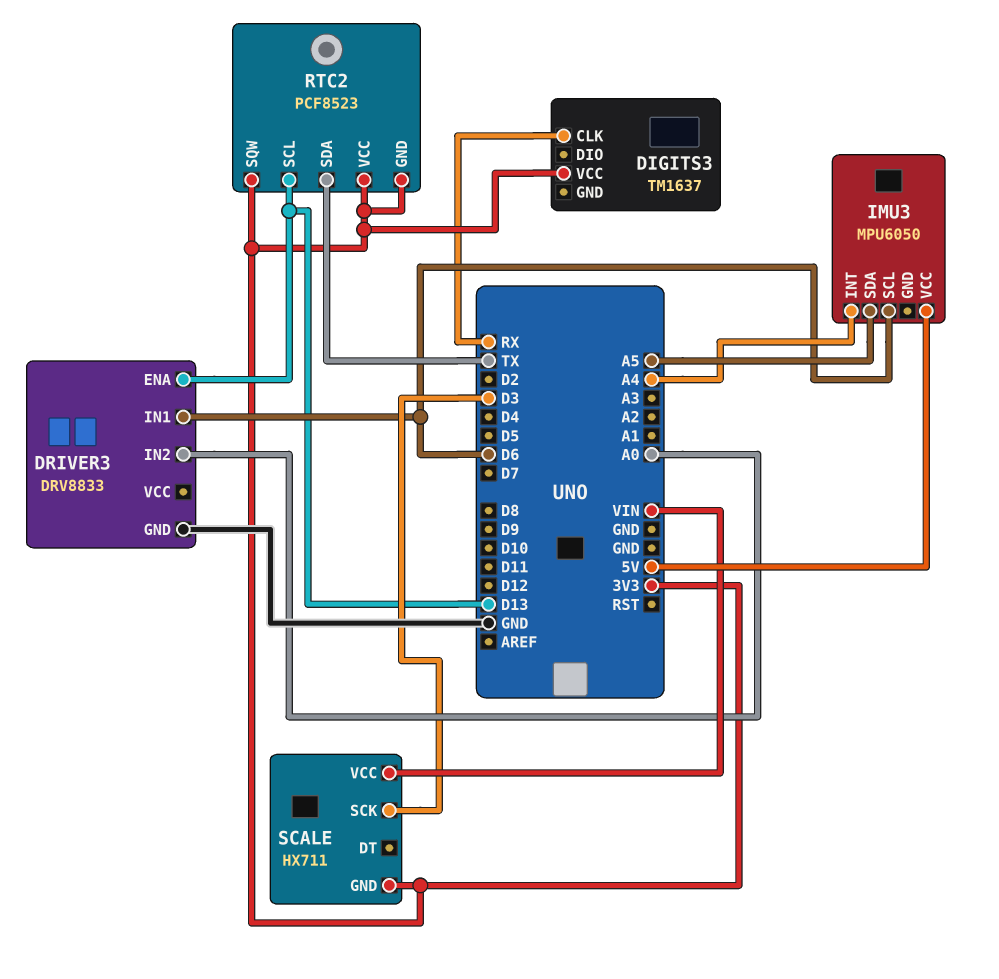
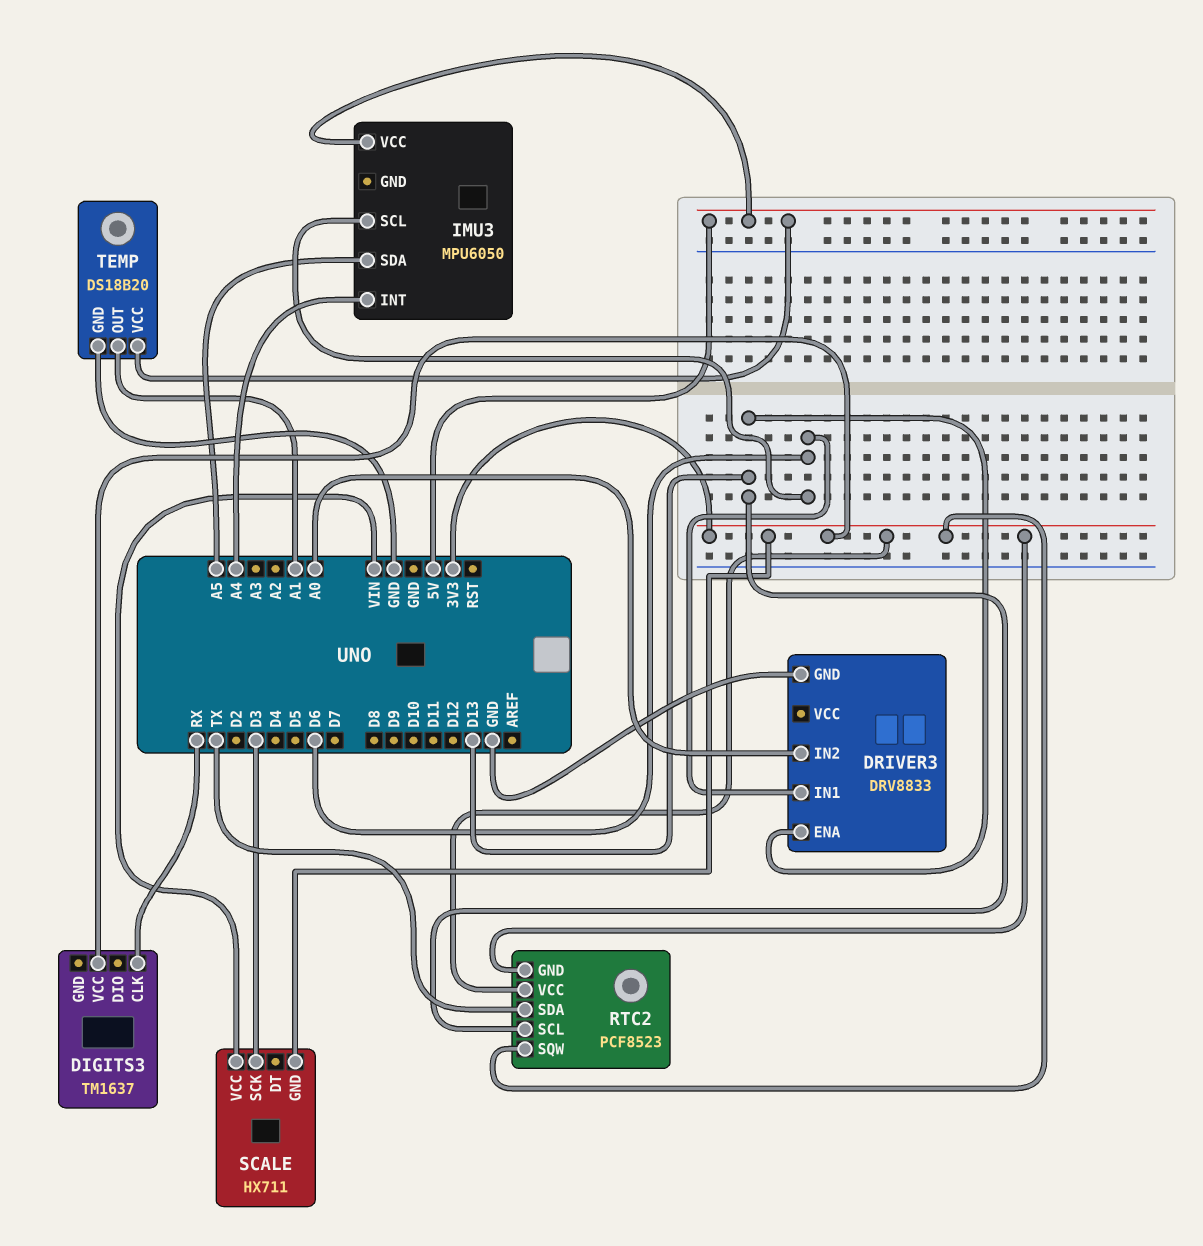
TEMP: none -> DS18B20
TEMP pin GND: none -> GND
TEMP pin OUT: none -> A1
TEMP pin VCC: none -> 5V

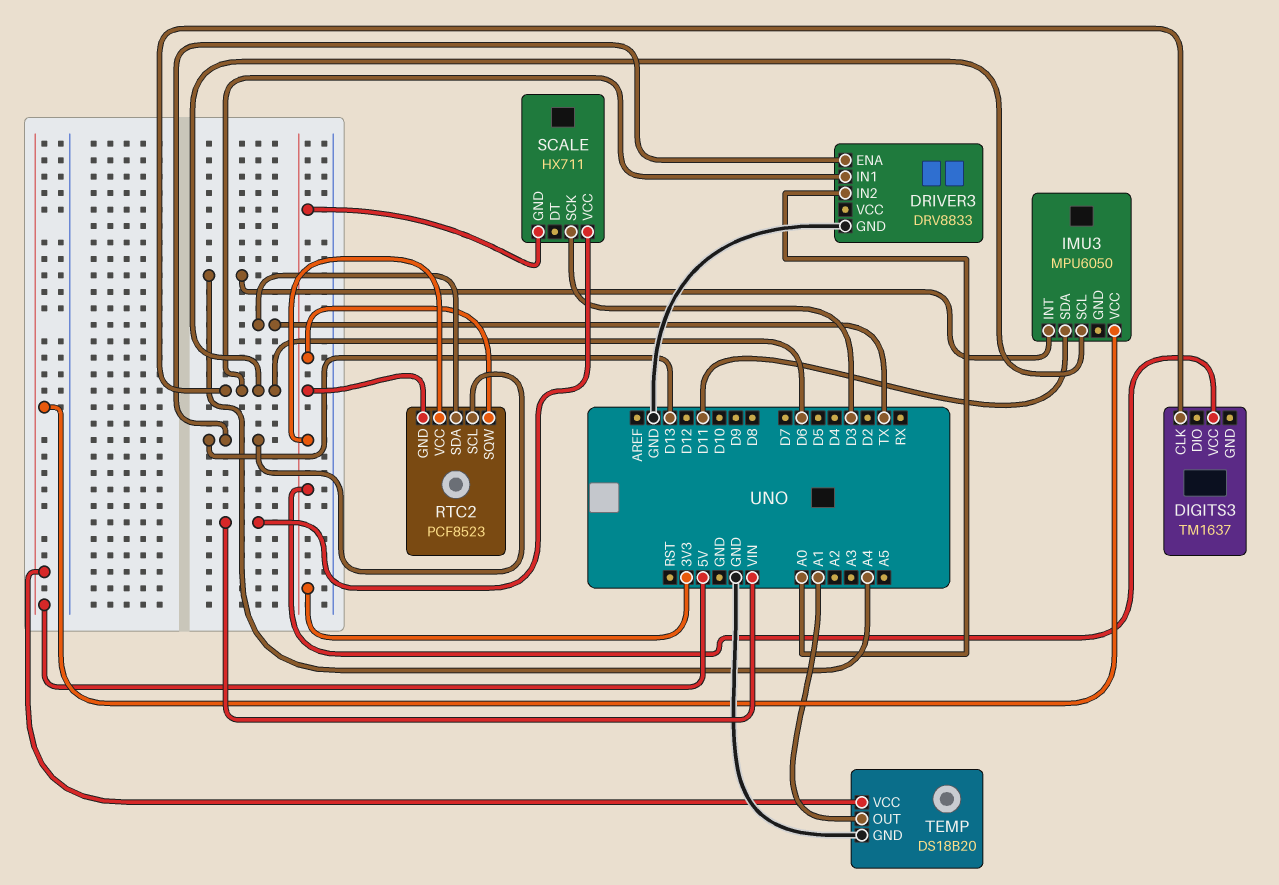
DIGITS3 pin CLK: RX -> D6
IMU3 pin SDA: A5 -> D11

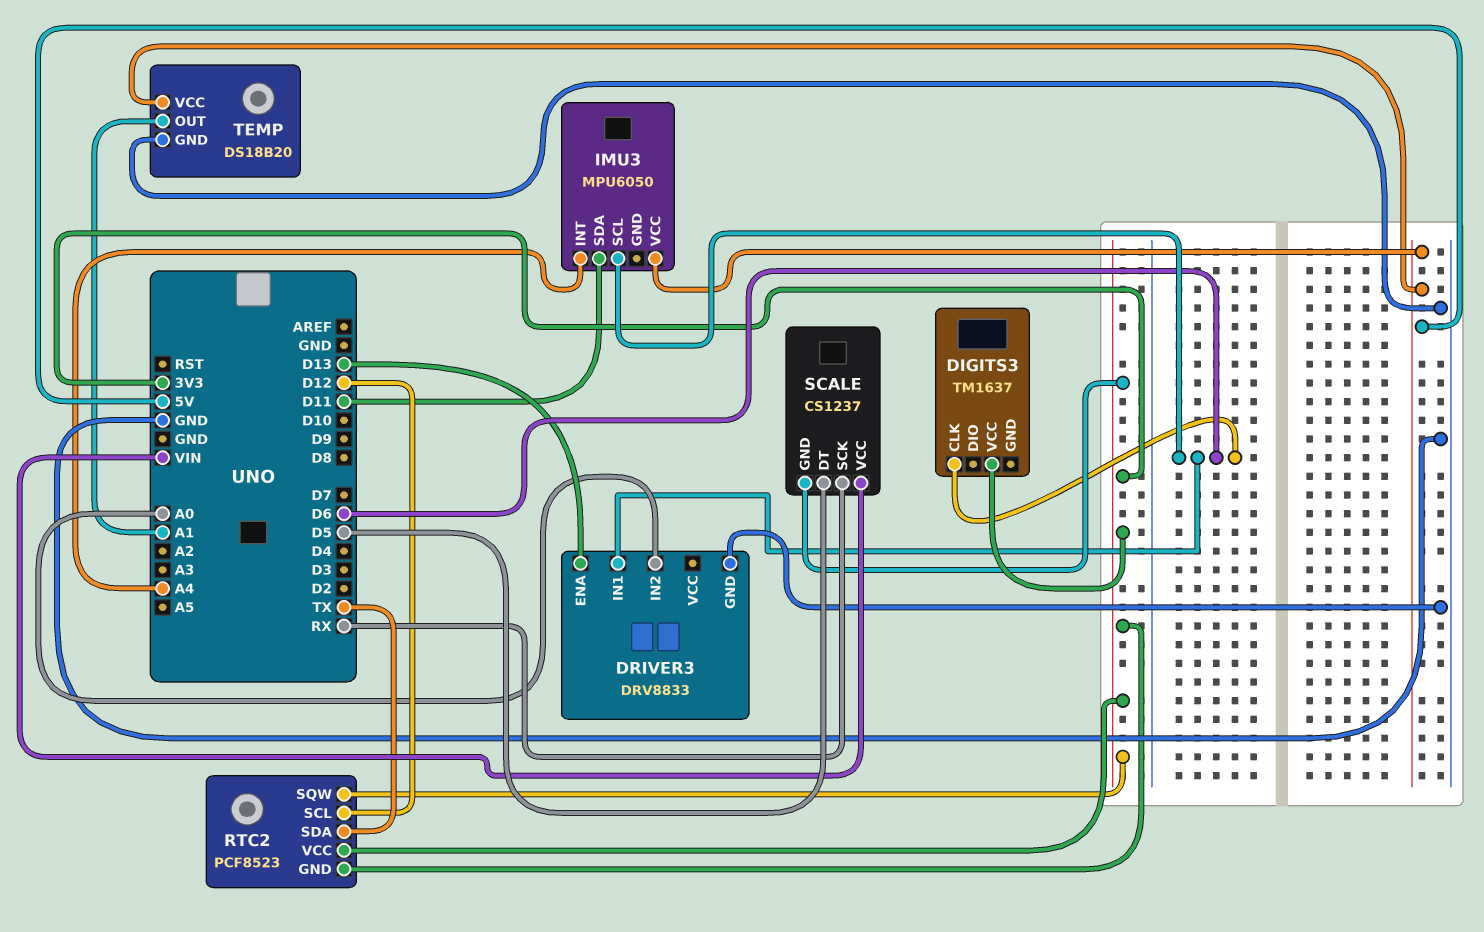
RTC2 pin SCL: D13 -> D12
SCALE: HX711 -> CS1237
SCALE pin DT: none -> D5
SCALE pin SCK: D3 -> RX

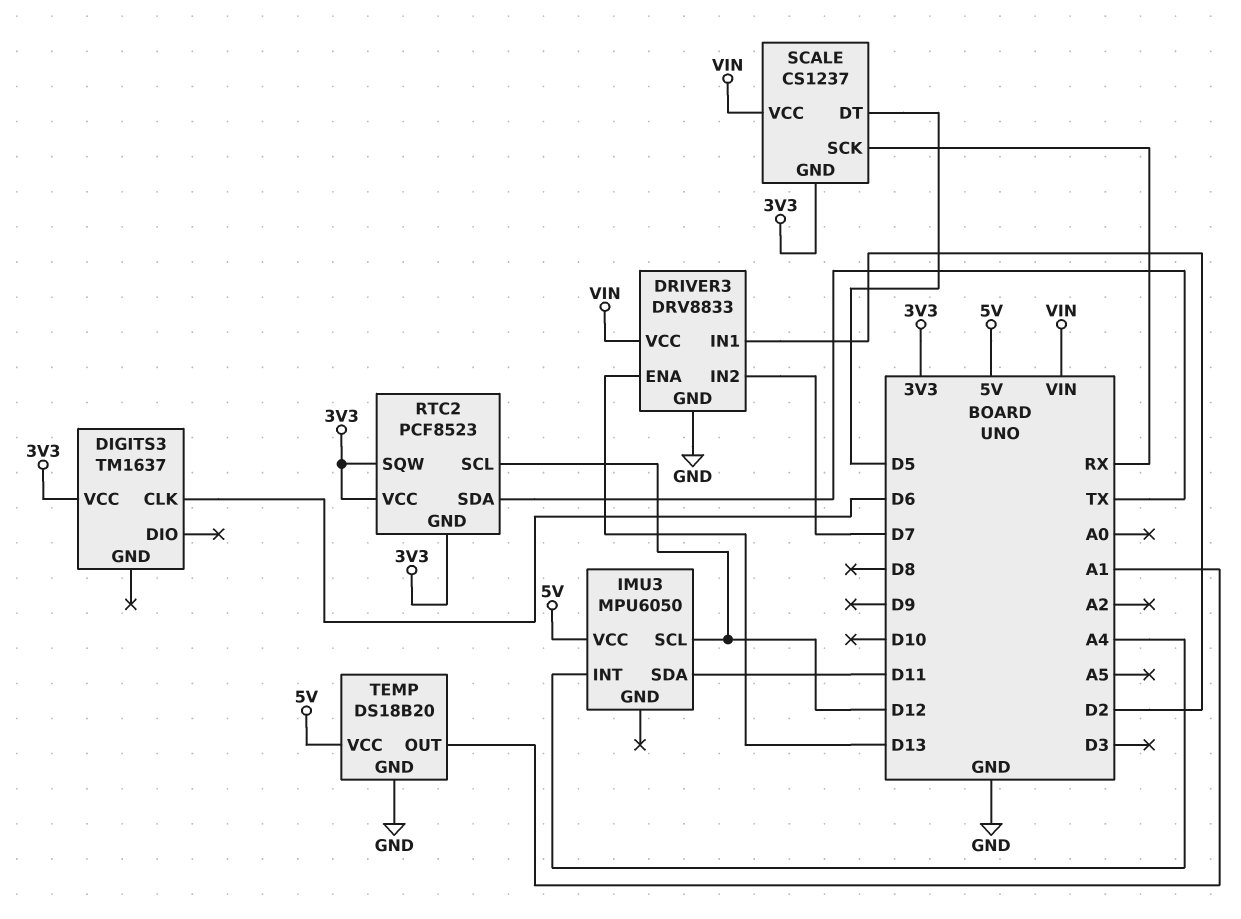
DRIVER3 pin IN1: D6 -> D2
DRIVER3 pin IN2: A0 -> D7
DRIVER3 pin VCC: none -> VIN
IMU3 pin SCL: D6 -> D12

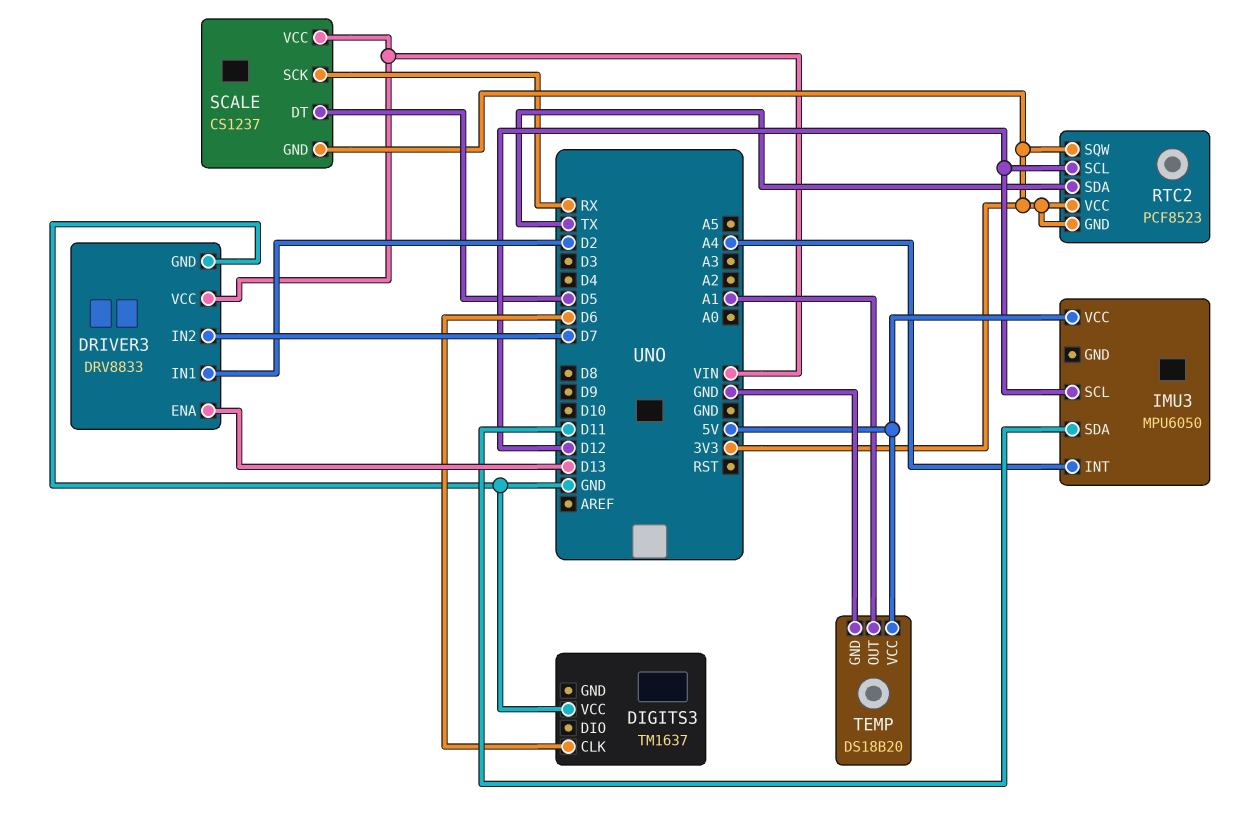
DIGITS3 pin VCC: 3V3 -> GND

